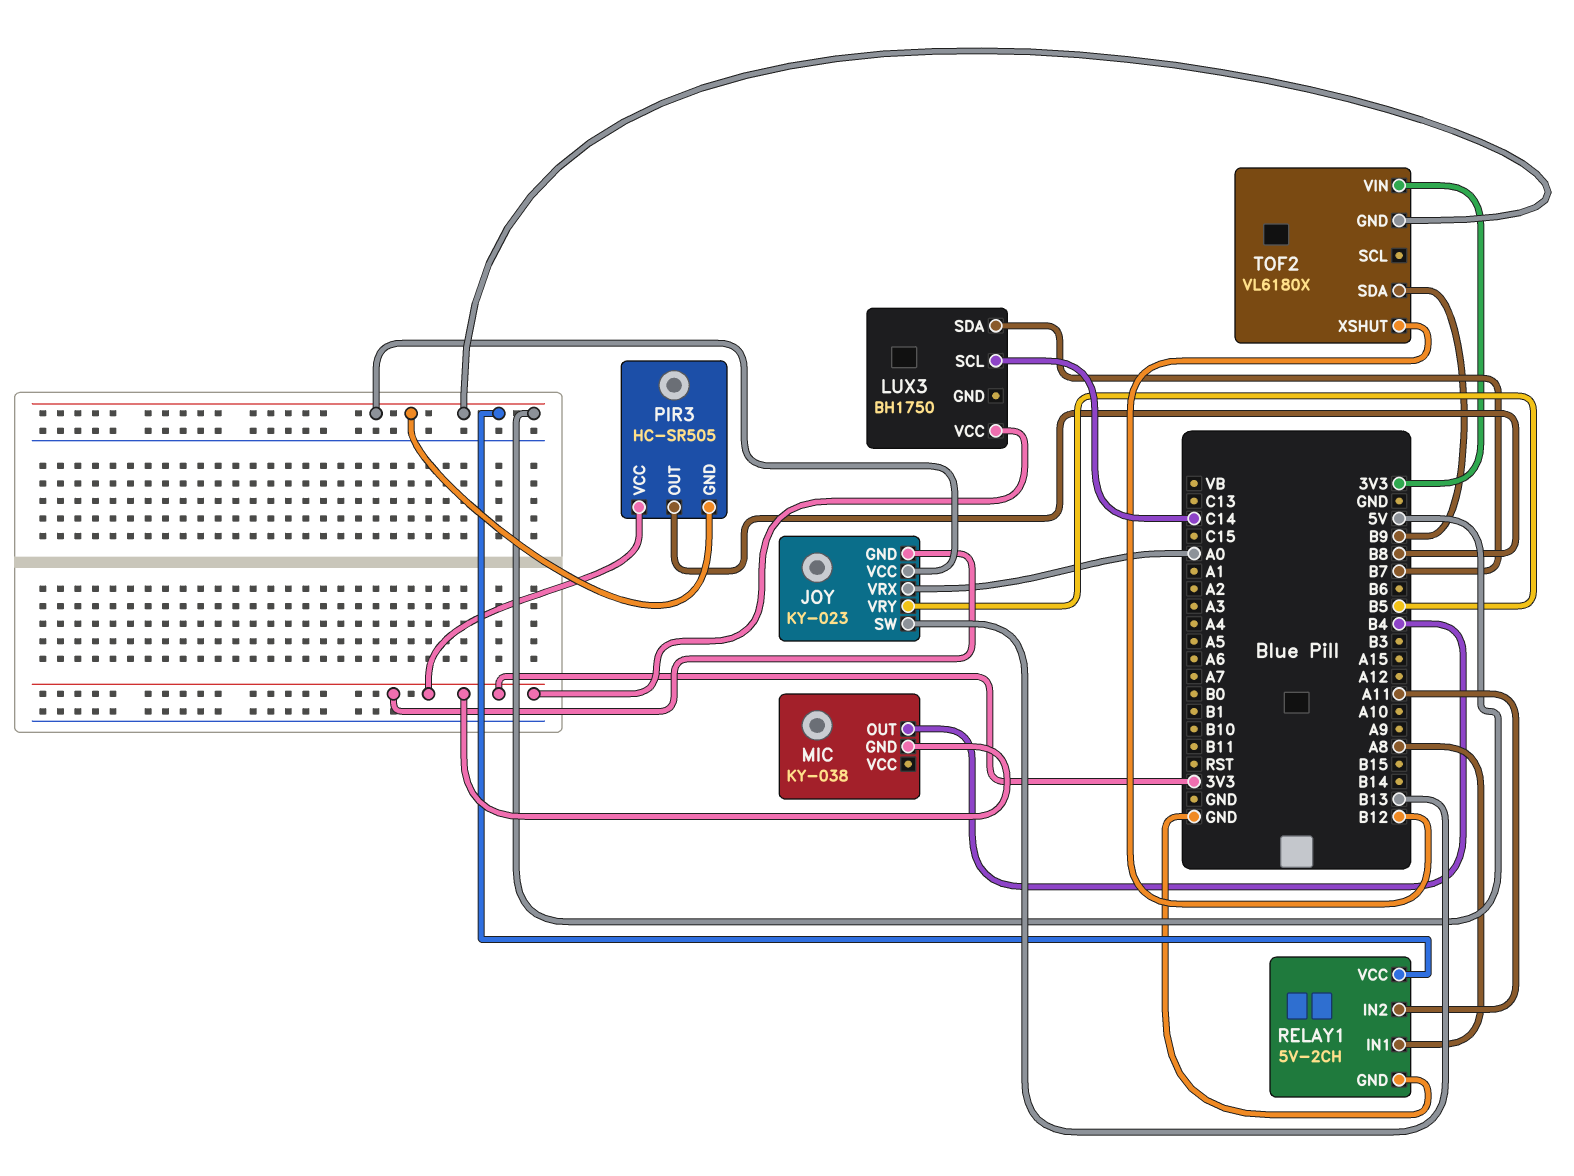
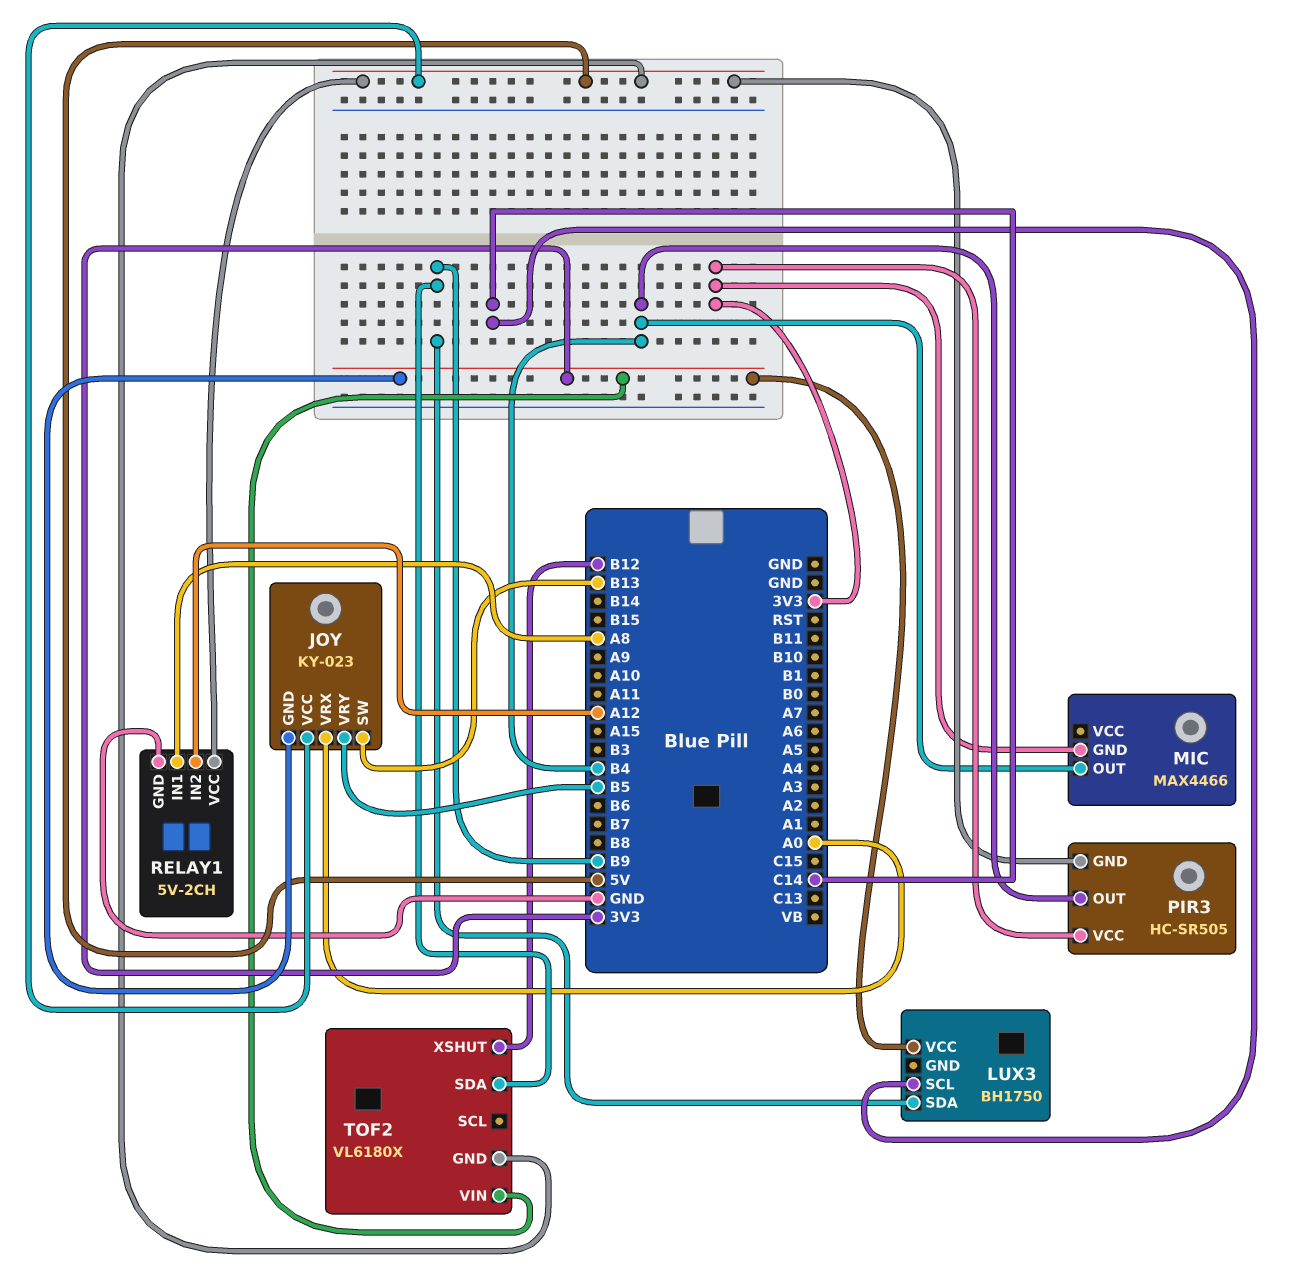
LUX3 pin SDA: B7 -> B9
MIC: KY-038 -> MAX4466
PIR3 pin OUT: B8 -> B4
RELAY1 pin IN2: A11 -> A12

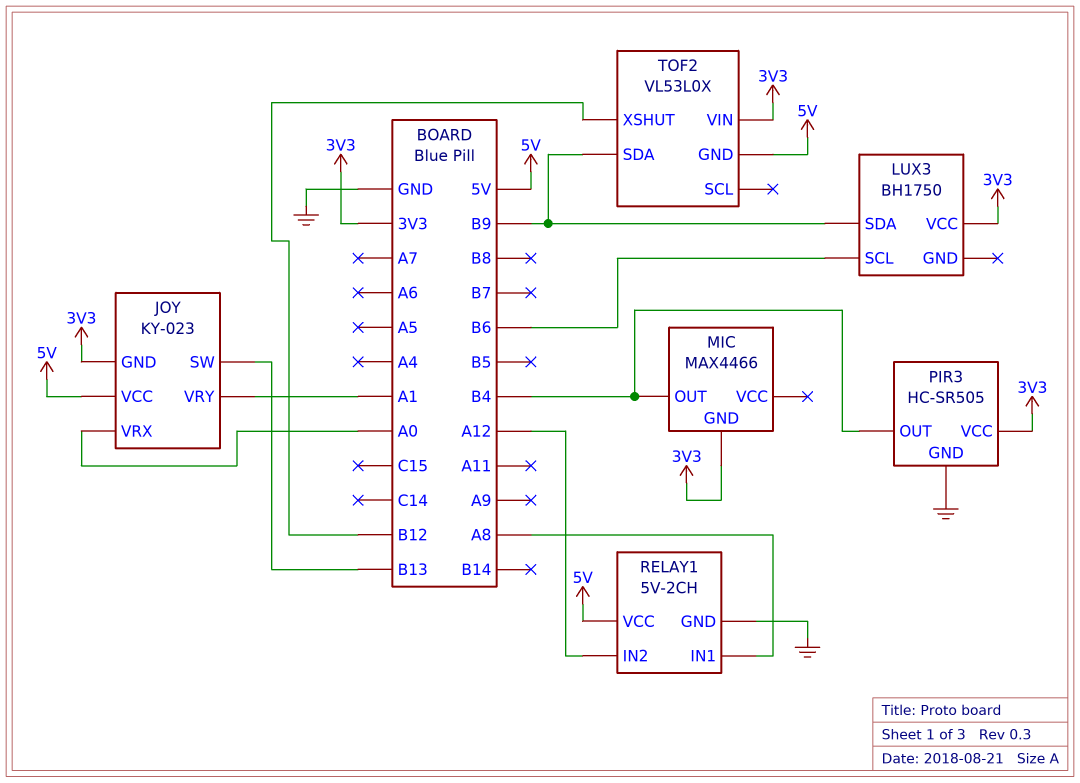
JOY pin VRY: B5 -> A1
LUX3 pin SCL: C14 -> B6
PIR3 pin GND: 5V -> GND
TOF2: VL6180X -> VL53L0X

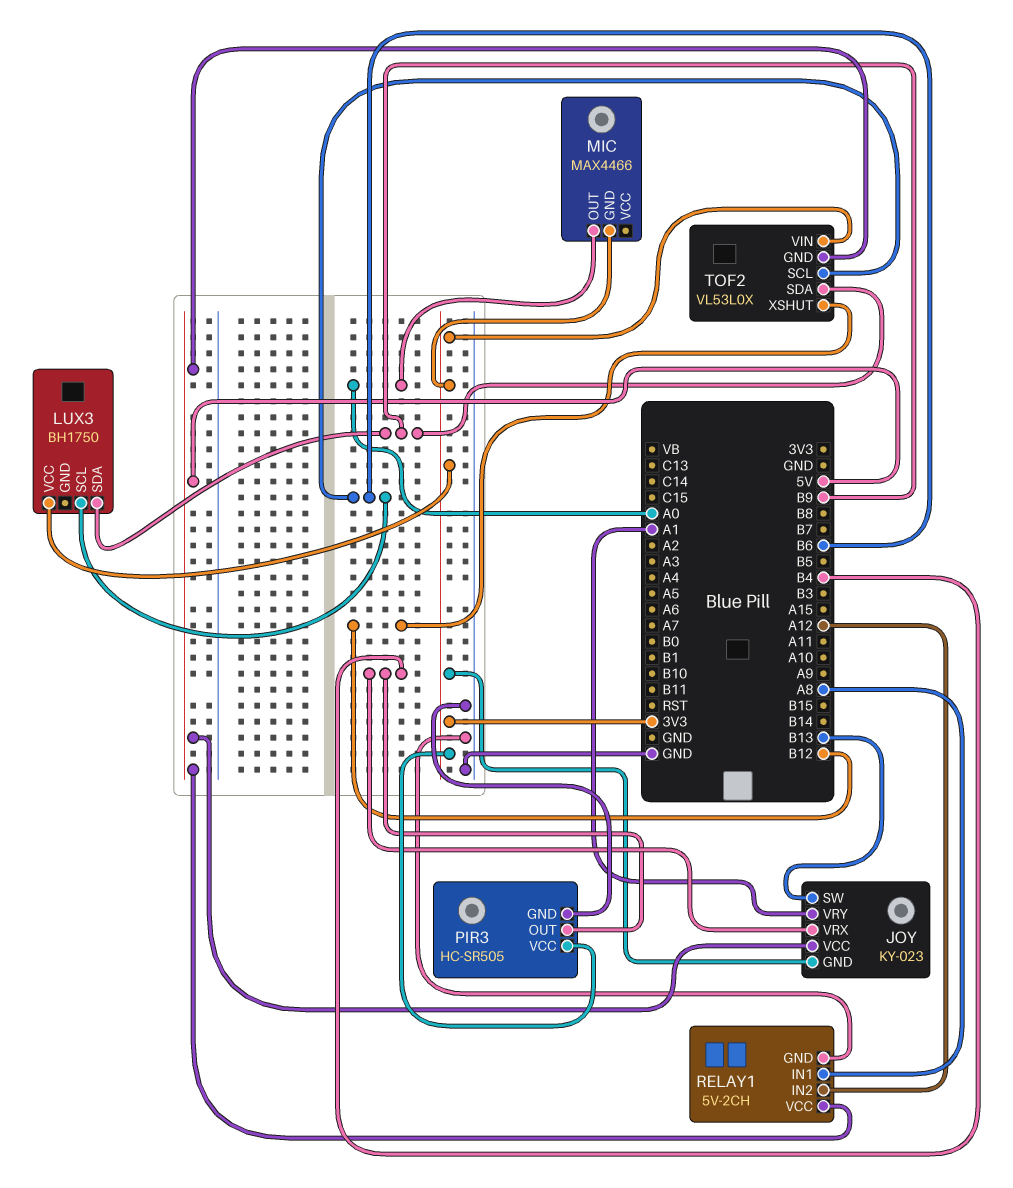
JOY pin VRX: A0 -> B4
MIC pin OUT: B4 -> A0
TOF2 pin SCL: none -> B6

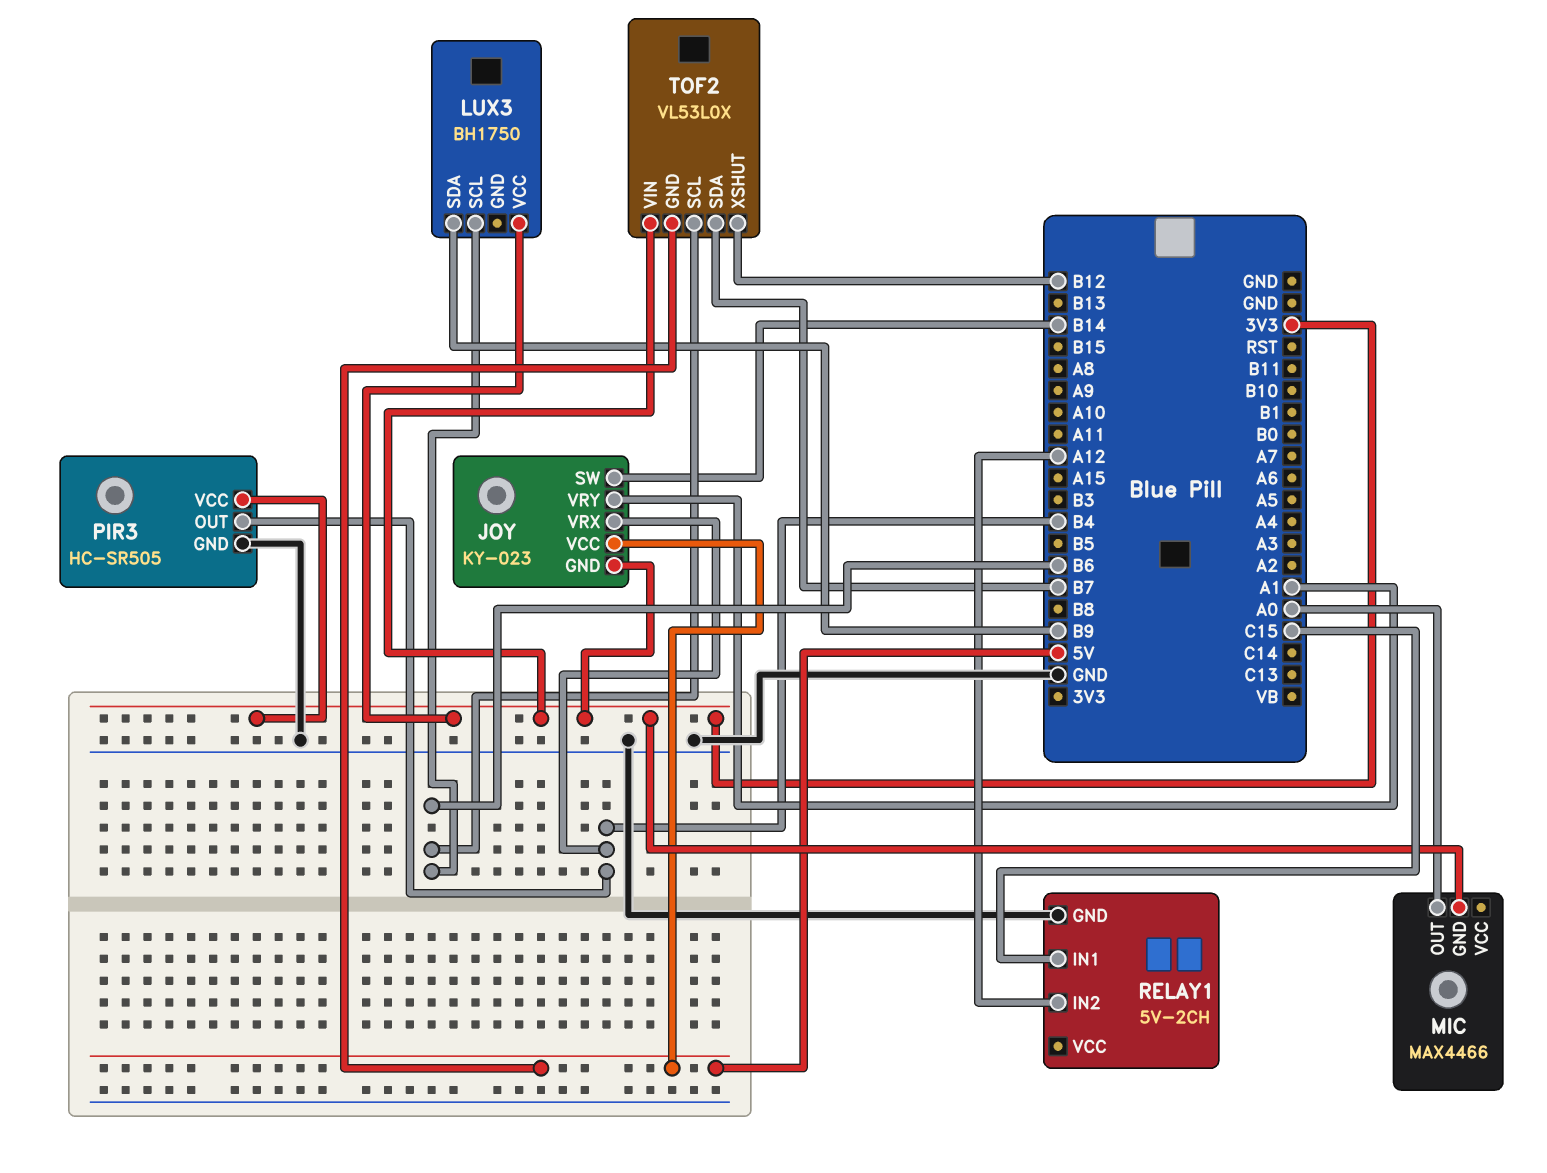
JOY pin SW: B13 -> B14
RELAY1 pin IN1: A8 -> C15
RELAY1 pin VCC: 5V -> none
TOF2 pin SDA: B9 -> B7

